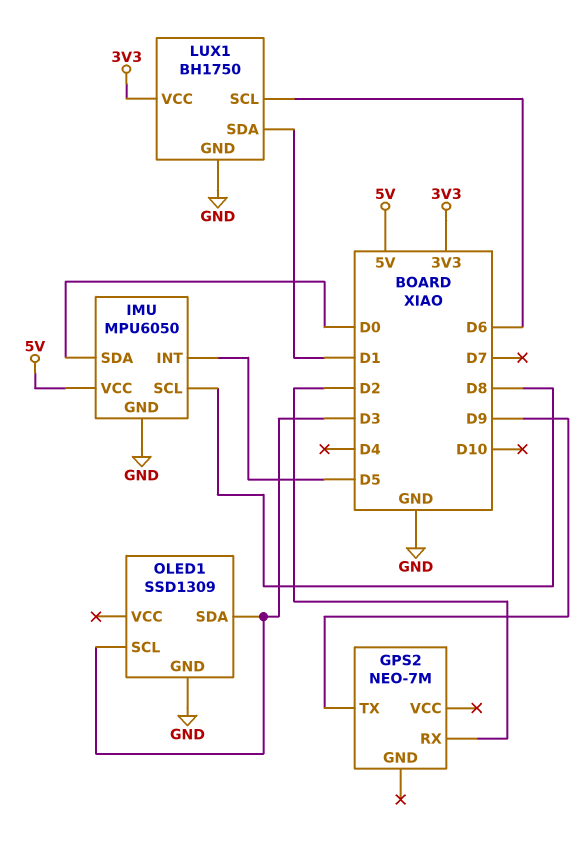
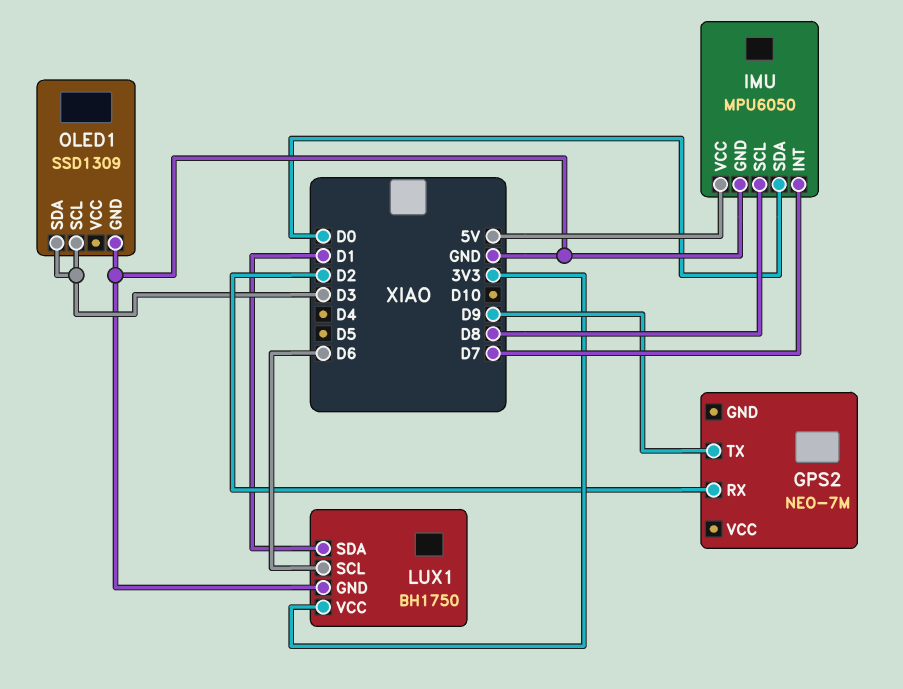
IMU pin INT: D5 -> D7

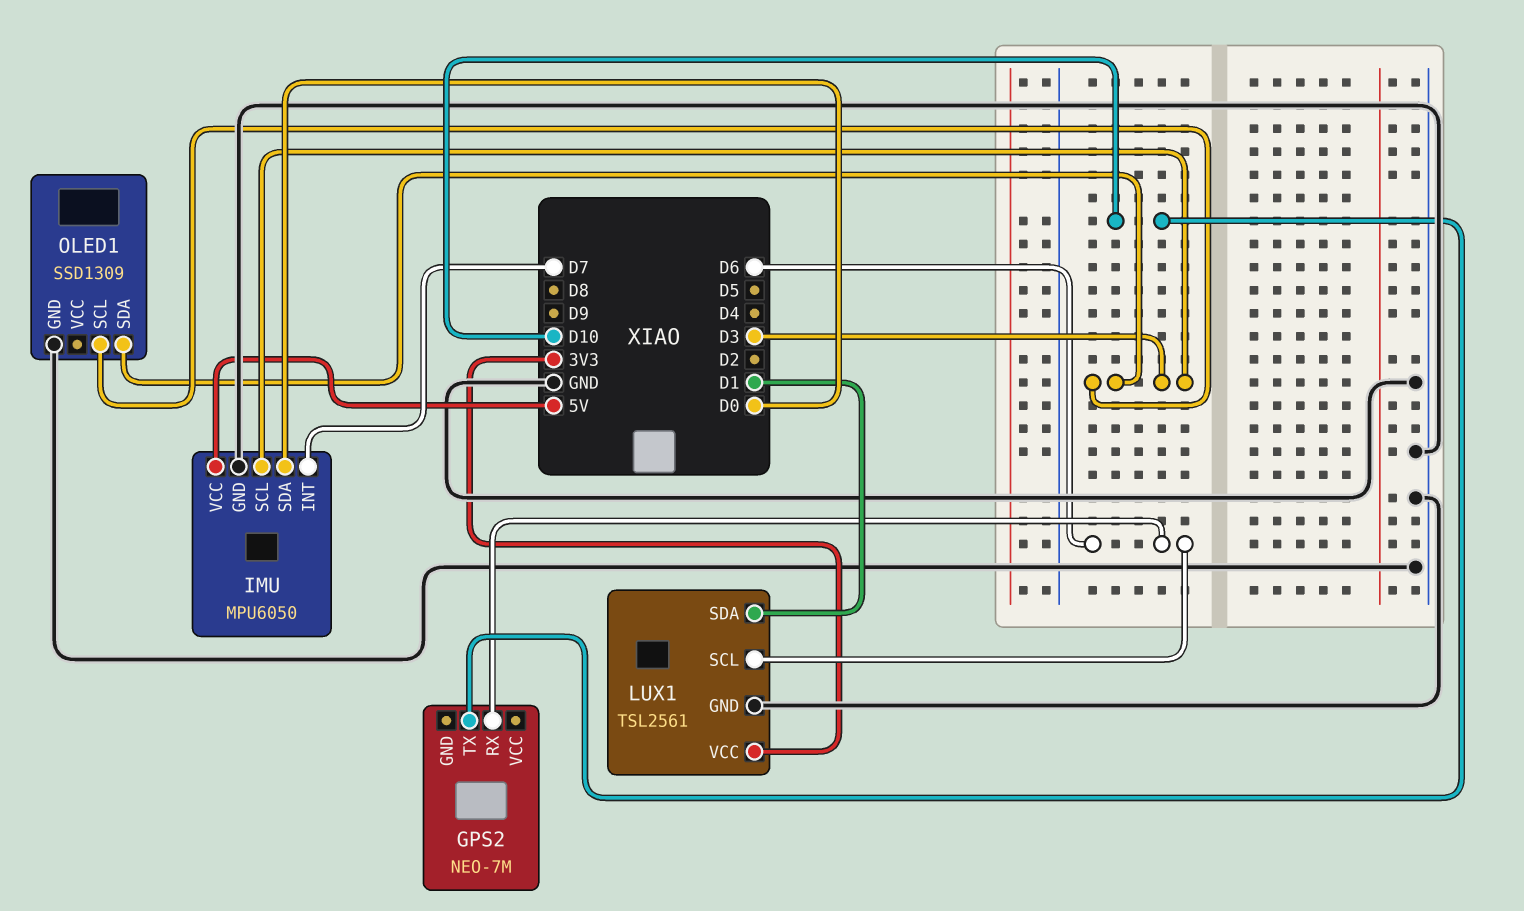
GPS2 pin RX: D2 -> D6
GPS2 pin TX: D9 -> D10
IMU pin SCL: D8 -> D3
LUX1: BH1750 -> TSL2561

